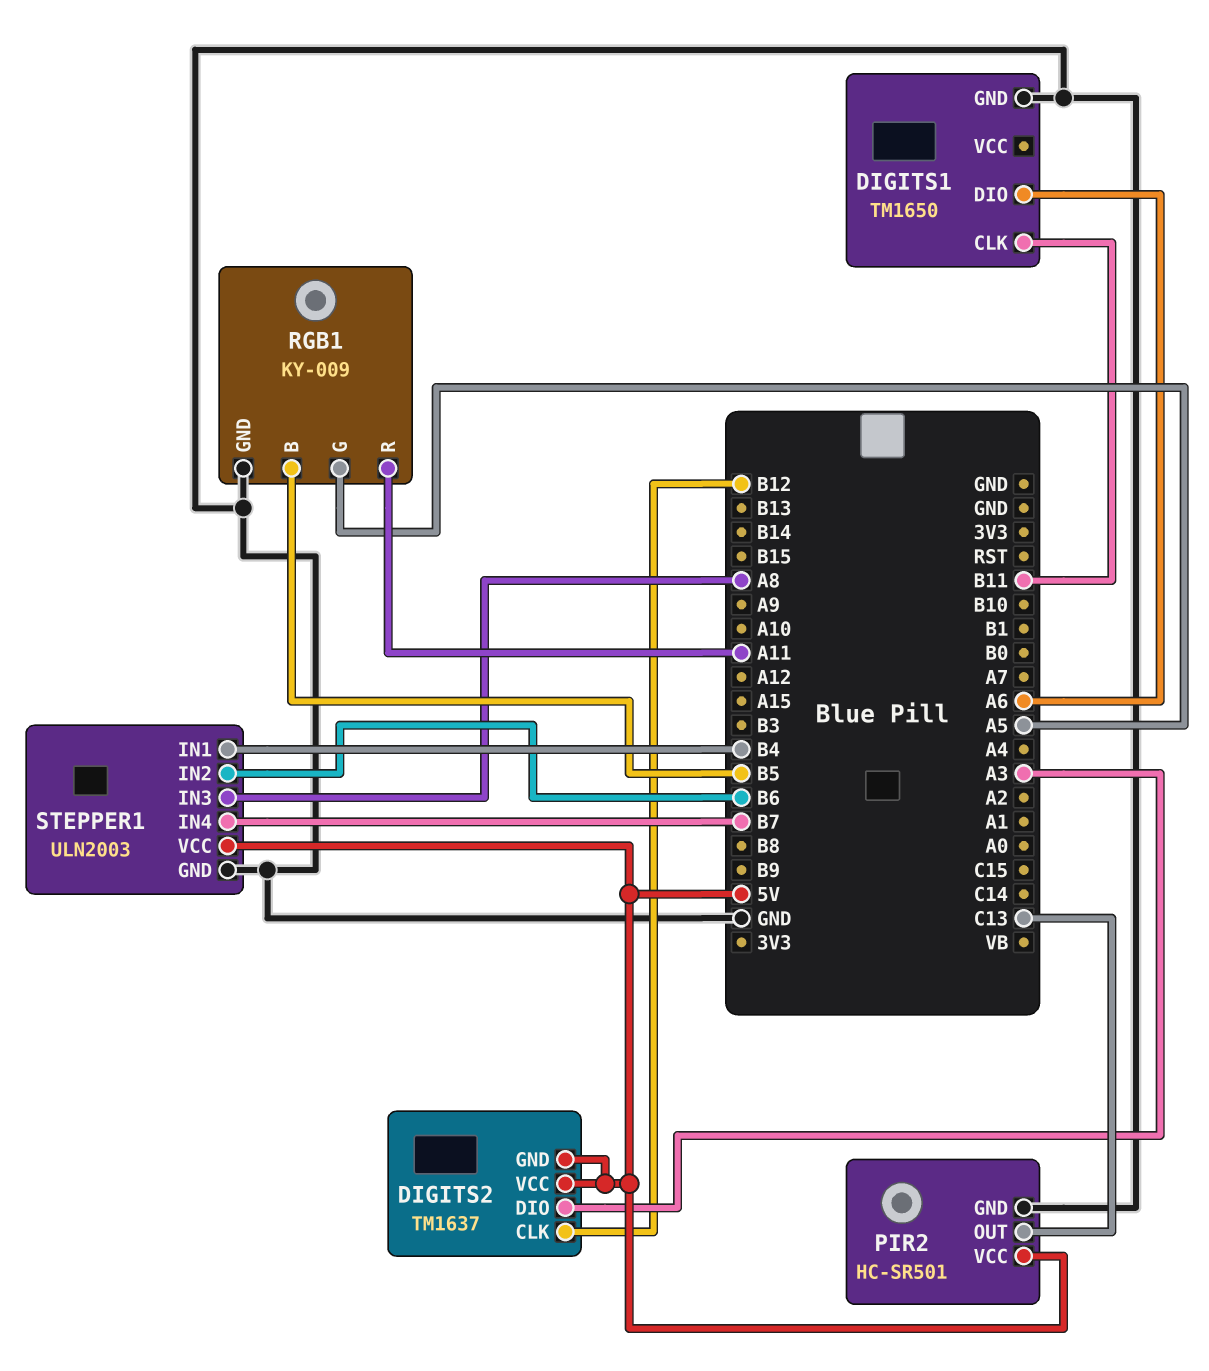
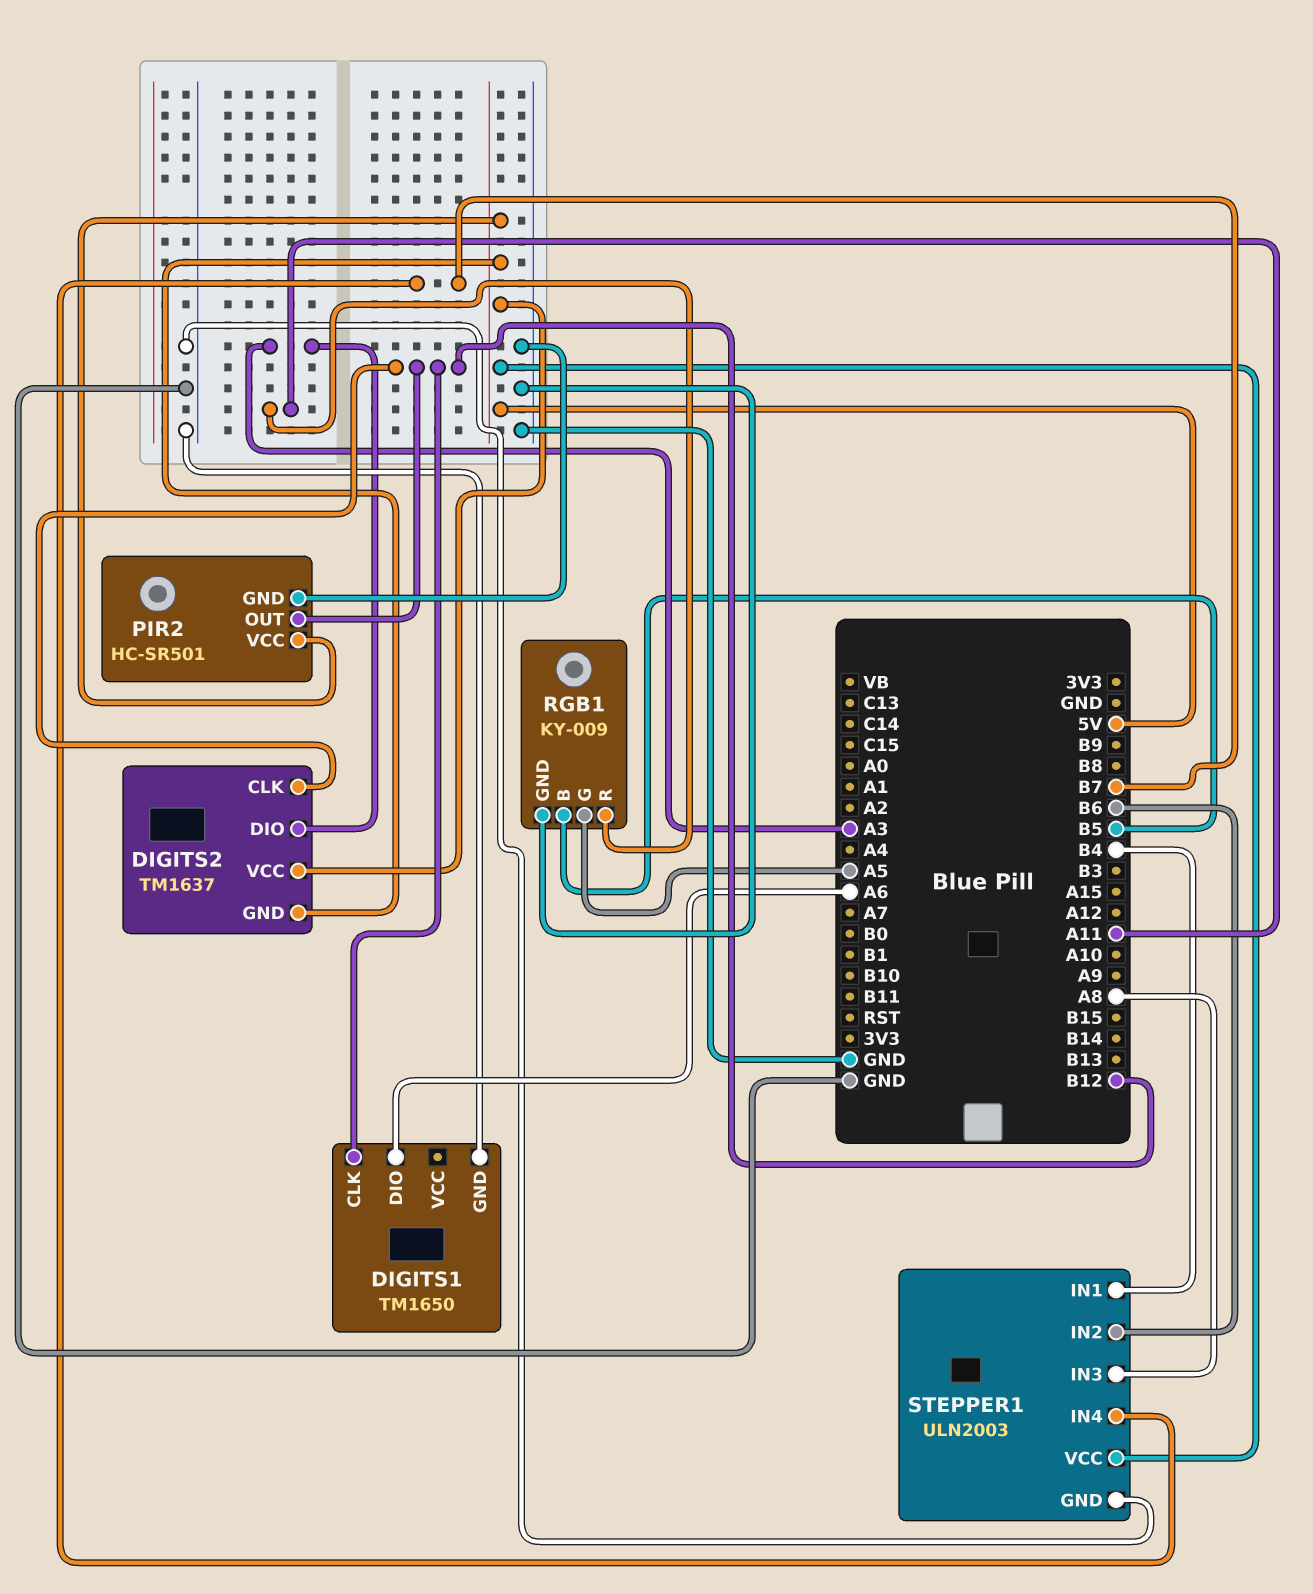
DIGITS1 pin CLK: B11 -> B12
PIR2 pin OUT: C13 -> B12

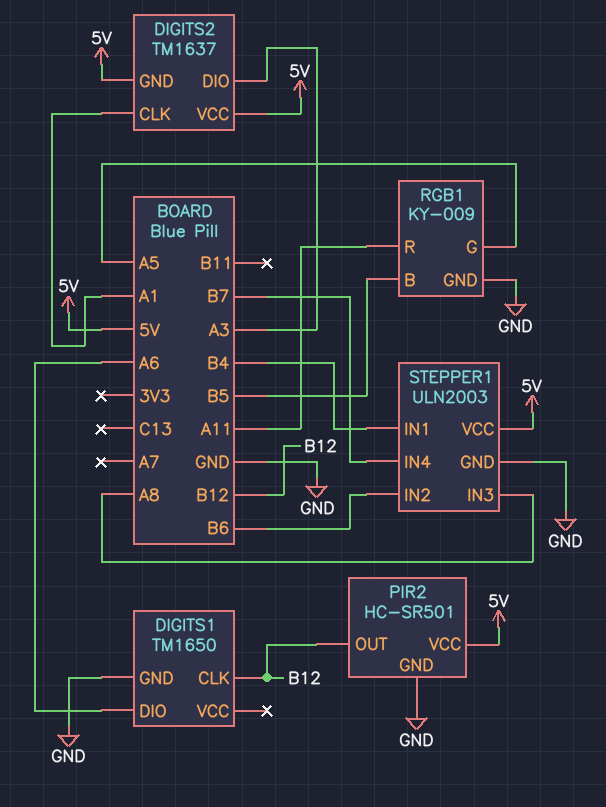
DIGITS2 pin CLK: B12 -> A1

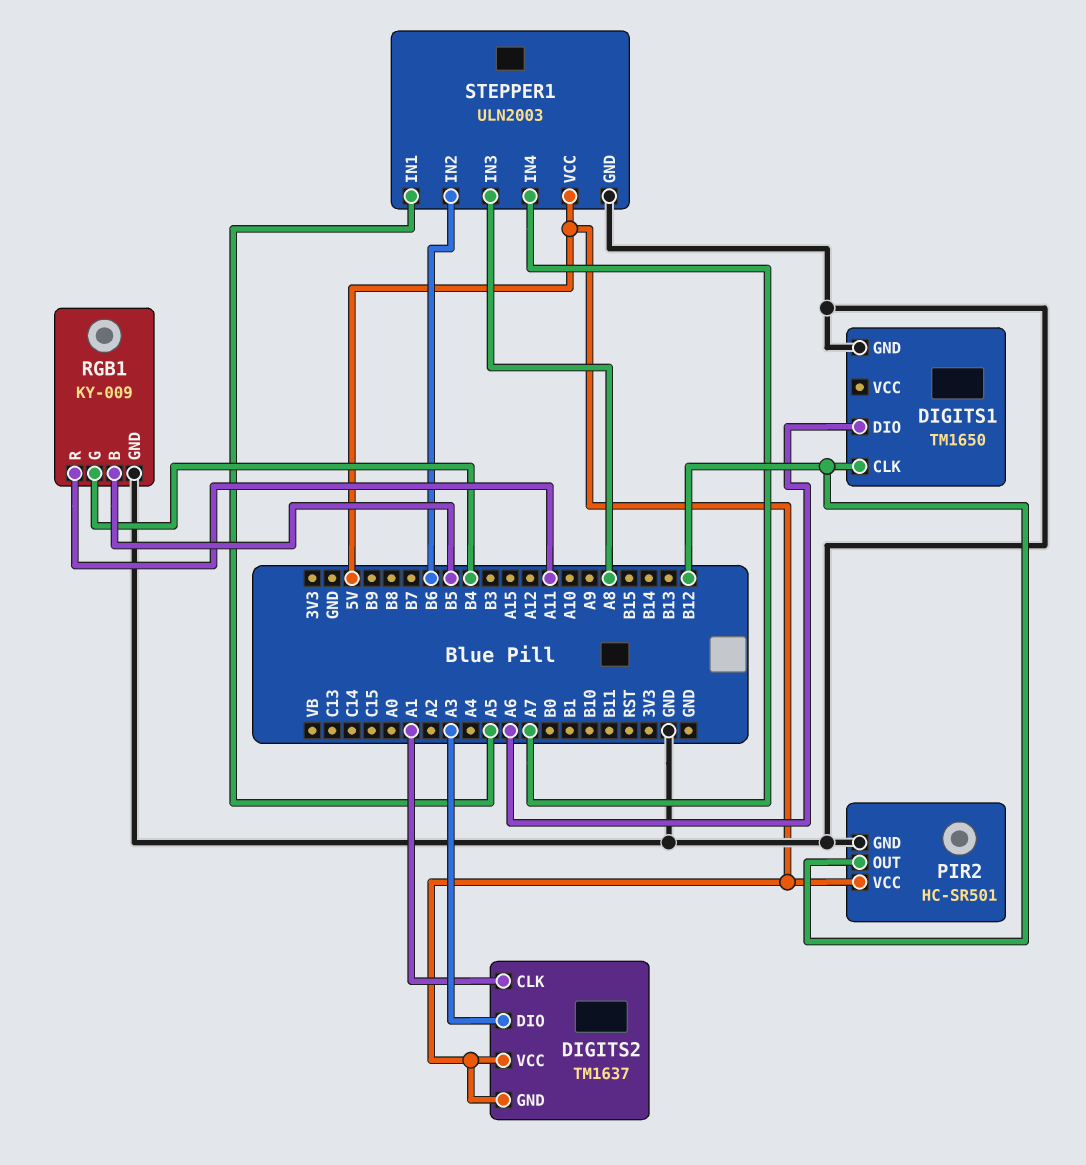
RGB1 pin G: A5 -> B4
STEPPER1 pin IN1: B4 -> A5
STEPPER1 pin IN4: B7 -> A7

